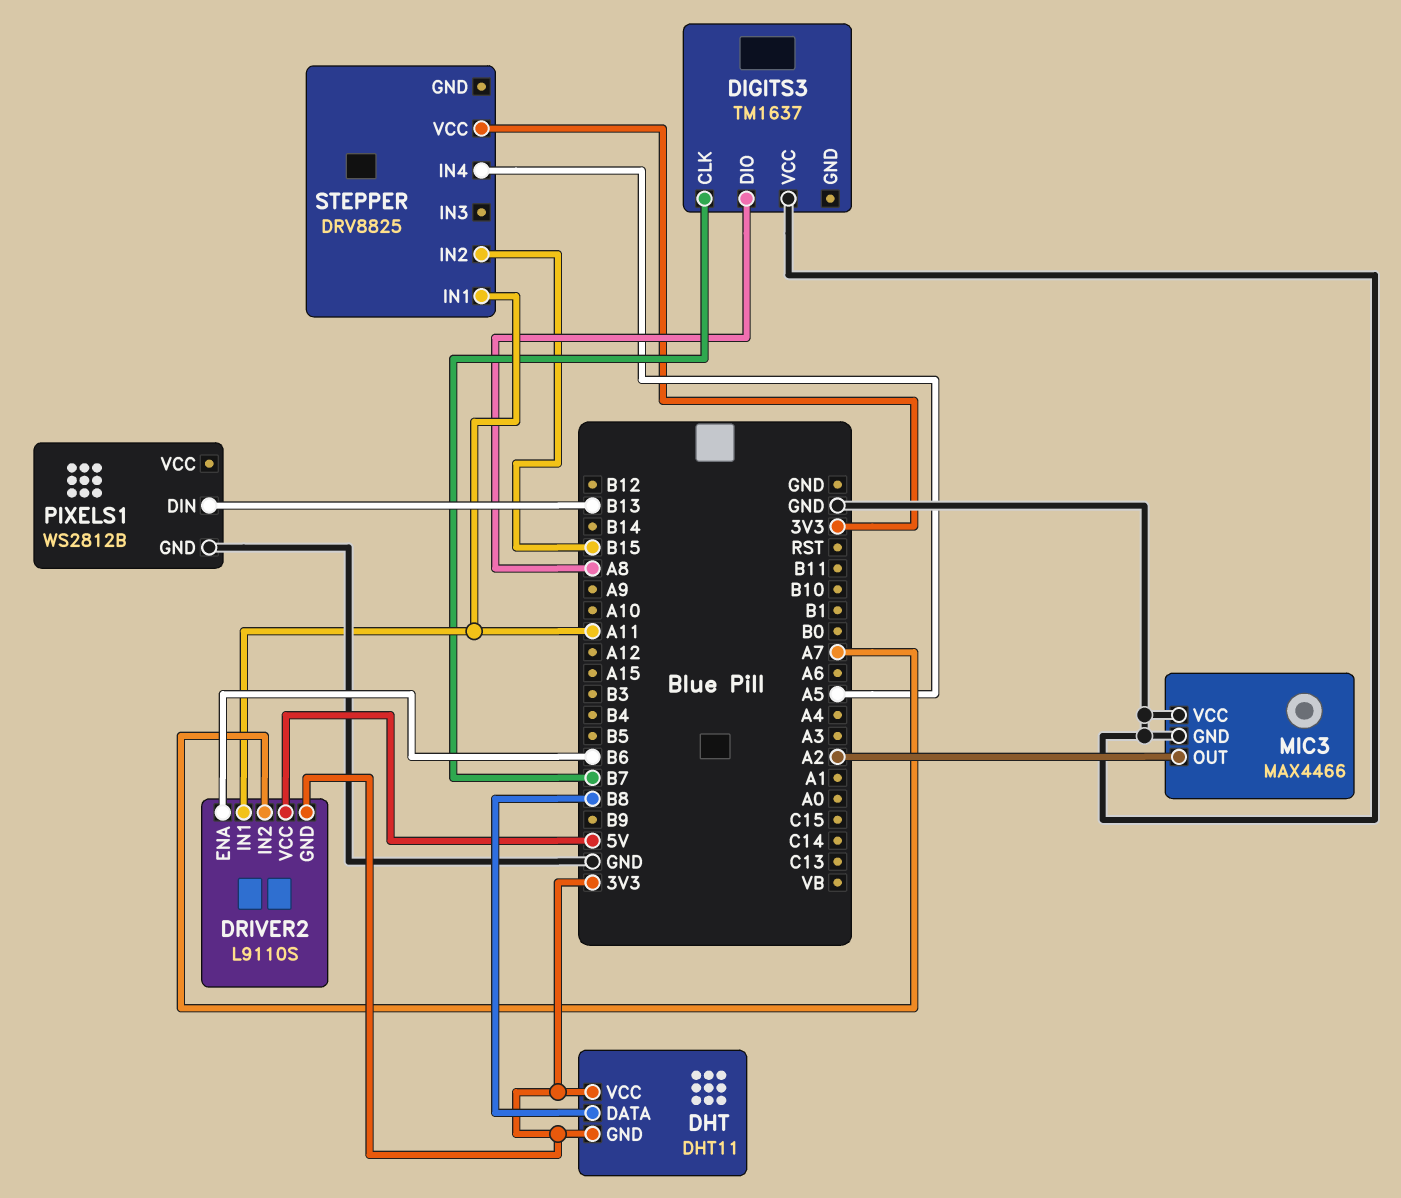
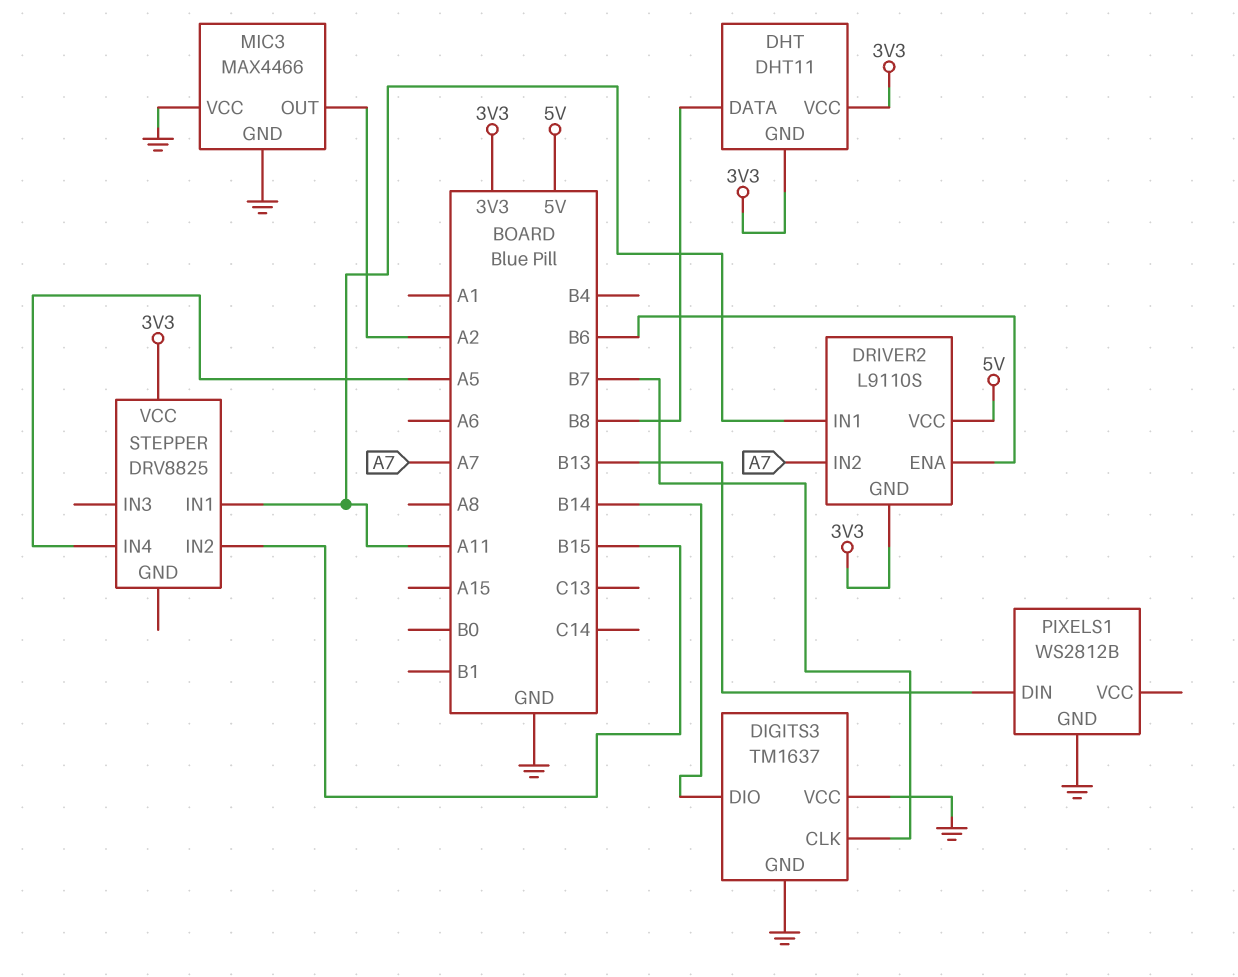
DIGITS3 pin DIO: A8 -> B14
DIGITS3 pin GND: none -> GND

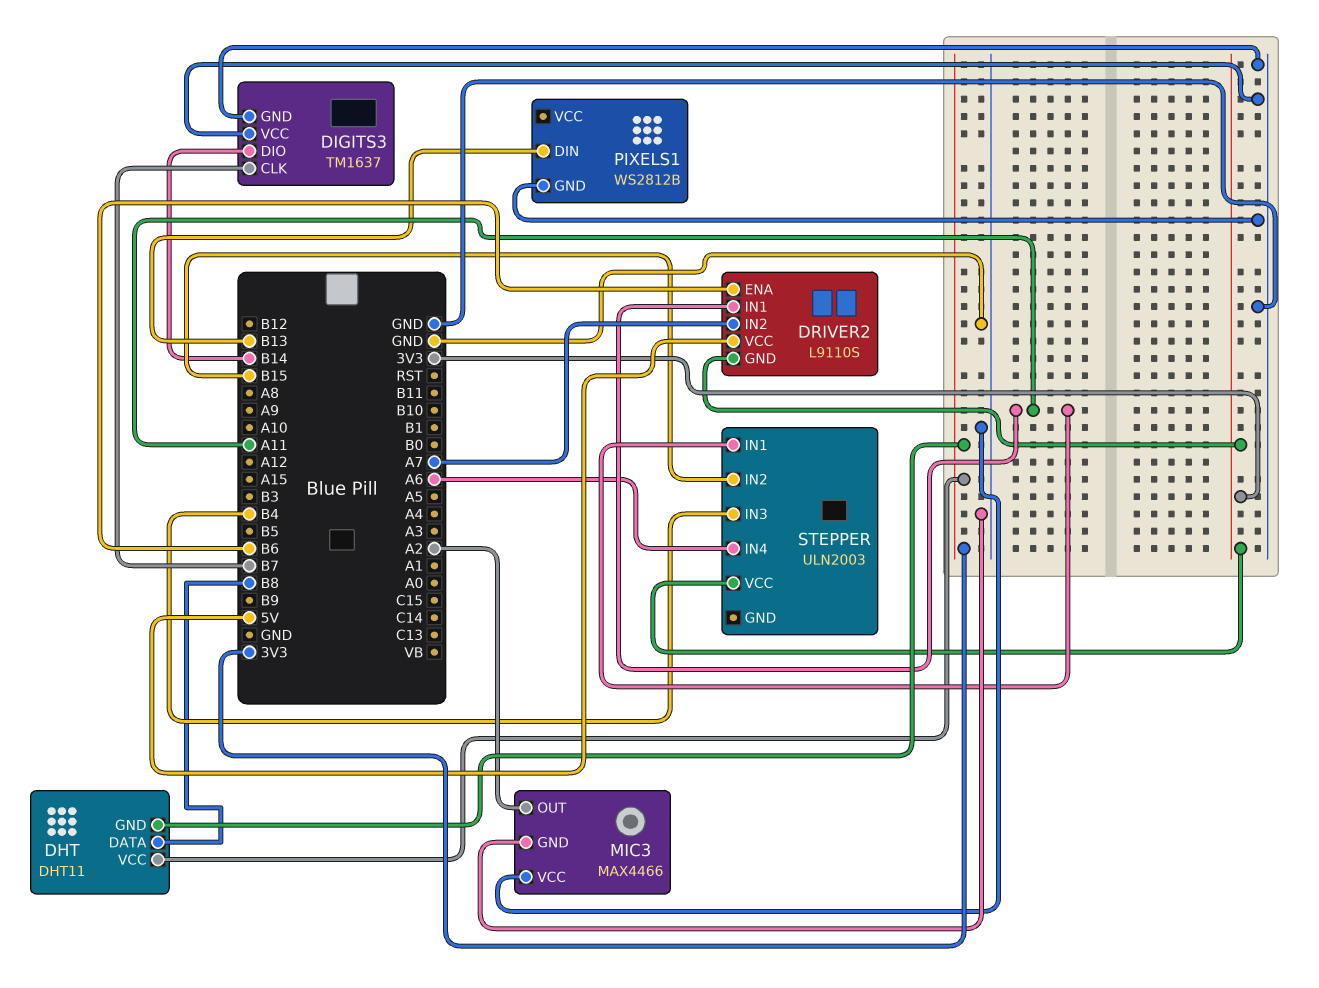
STEPPER: DRV8825 -> ULN2003
STEPPER pin IN3: none -> B4
STEPPER pin IN4: A5 -> A6

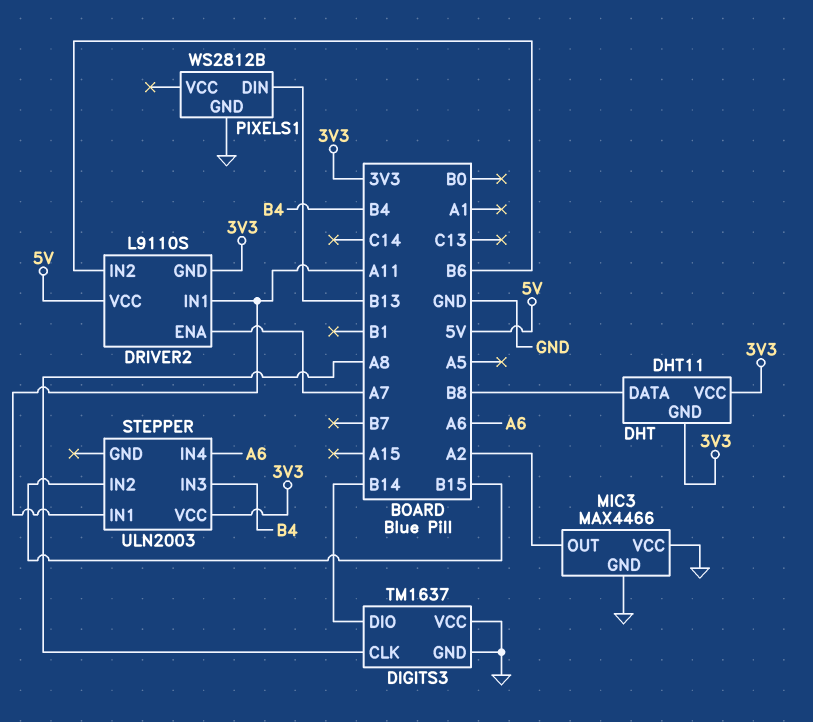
DIGITS3 pin CLK: B7 -> A8
DRIVER2 pin ENA: B6 -> A7
DRIVER2 pin IN2: A7 -> B6

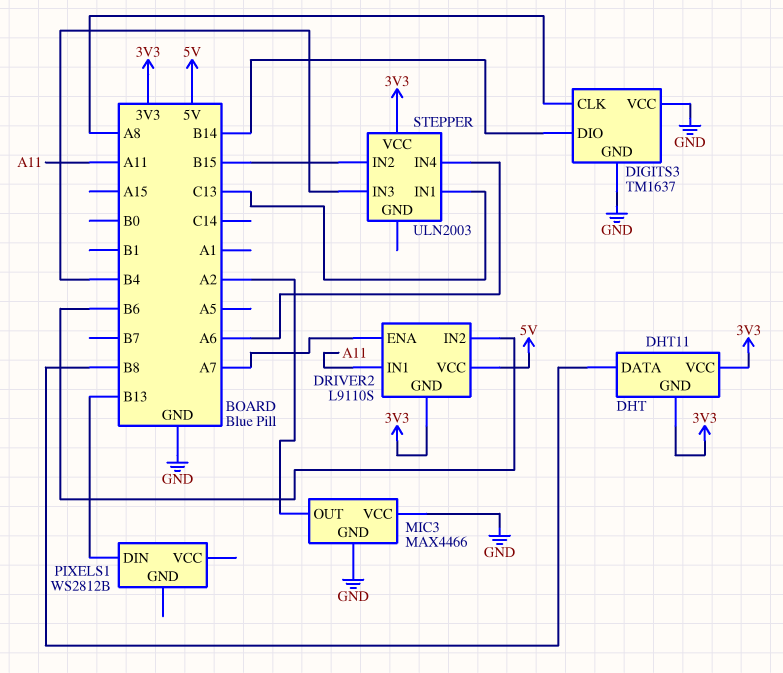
PIXELS1 pin GND: GND -> none
STEPPER pin IN1: A11 -> C13

